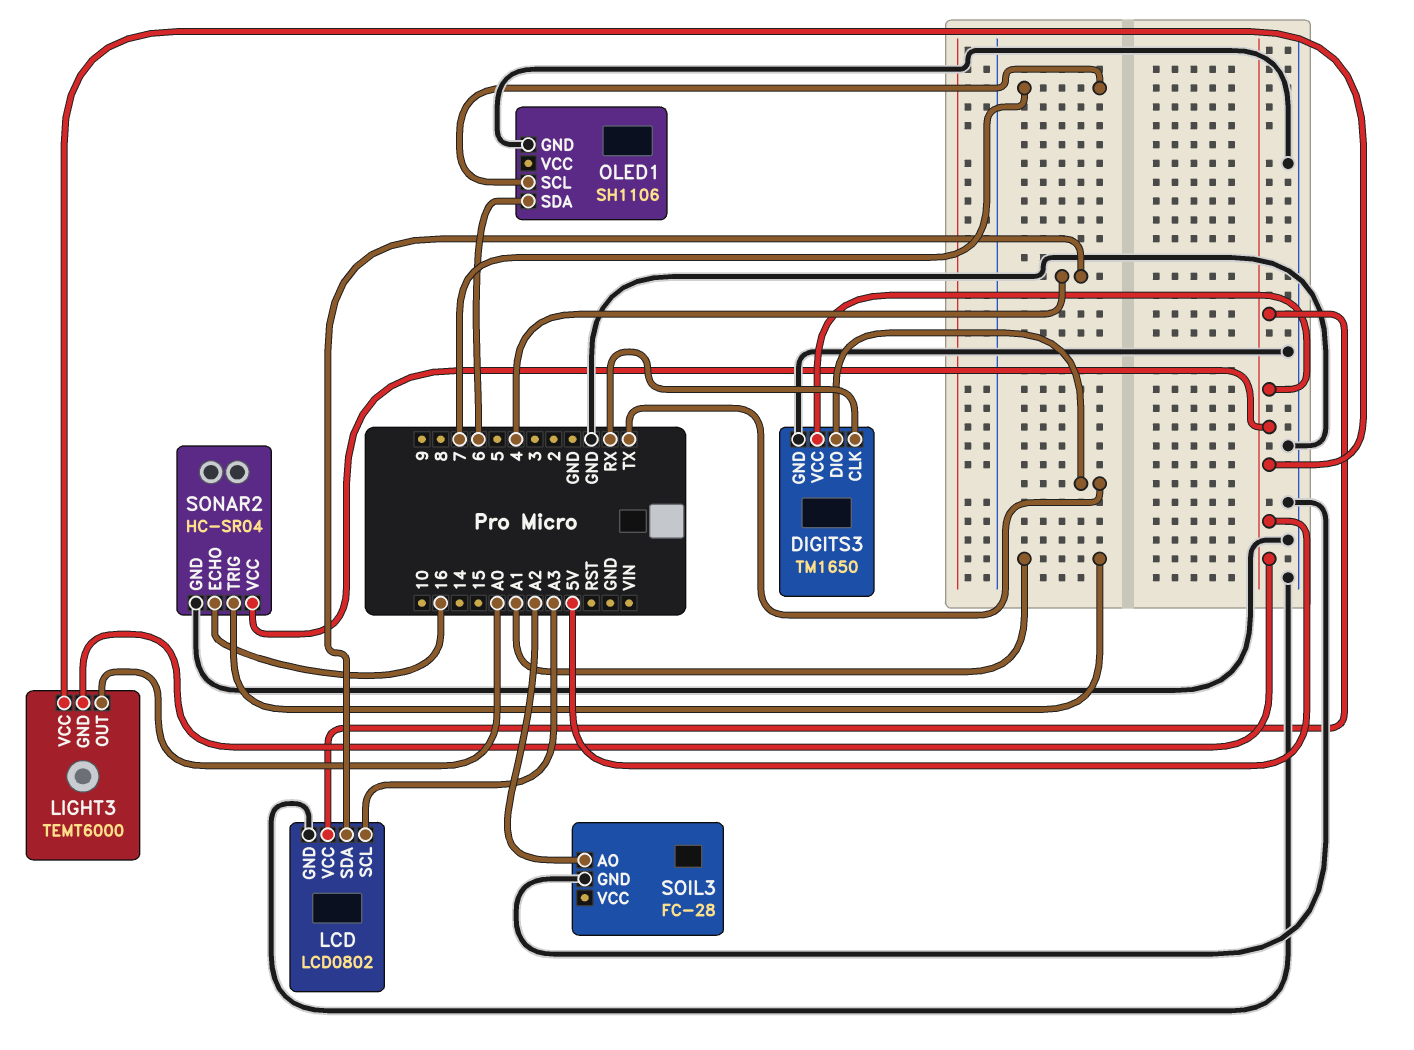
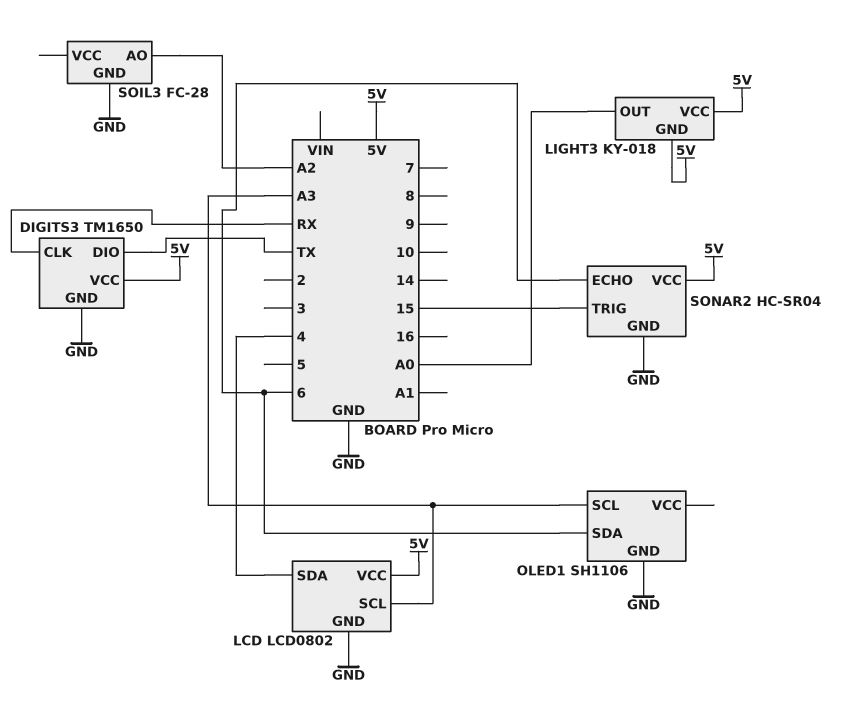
LIGHT3: TEMT6000 -> KY-018
OLED1 pin SCL: 7 -> A3
SONAR2 pin ECHO: 16 -> 6
SONAR2 pin TRIG: A1 -> 15

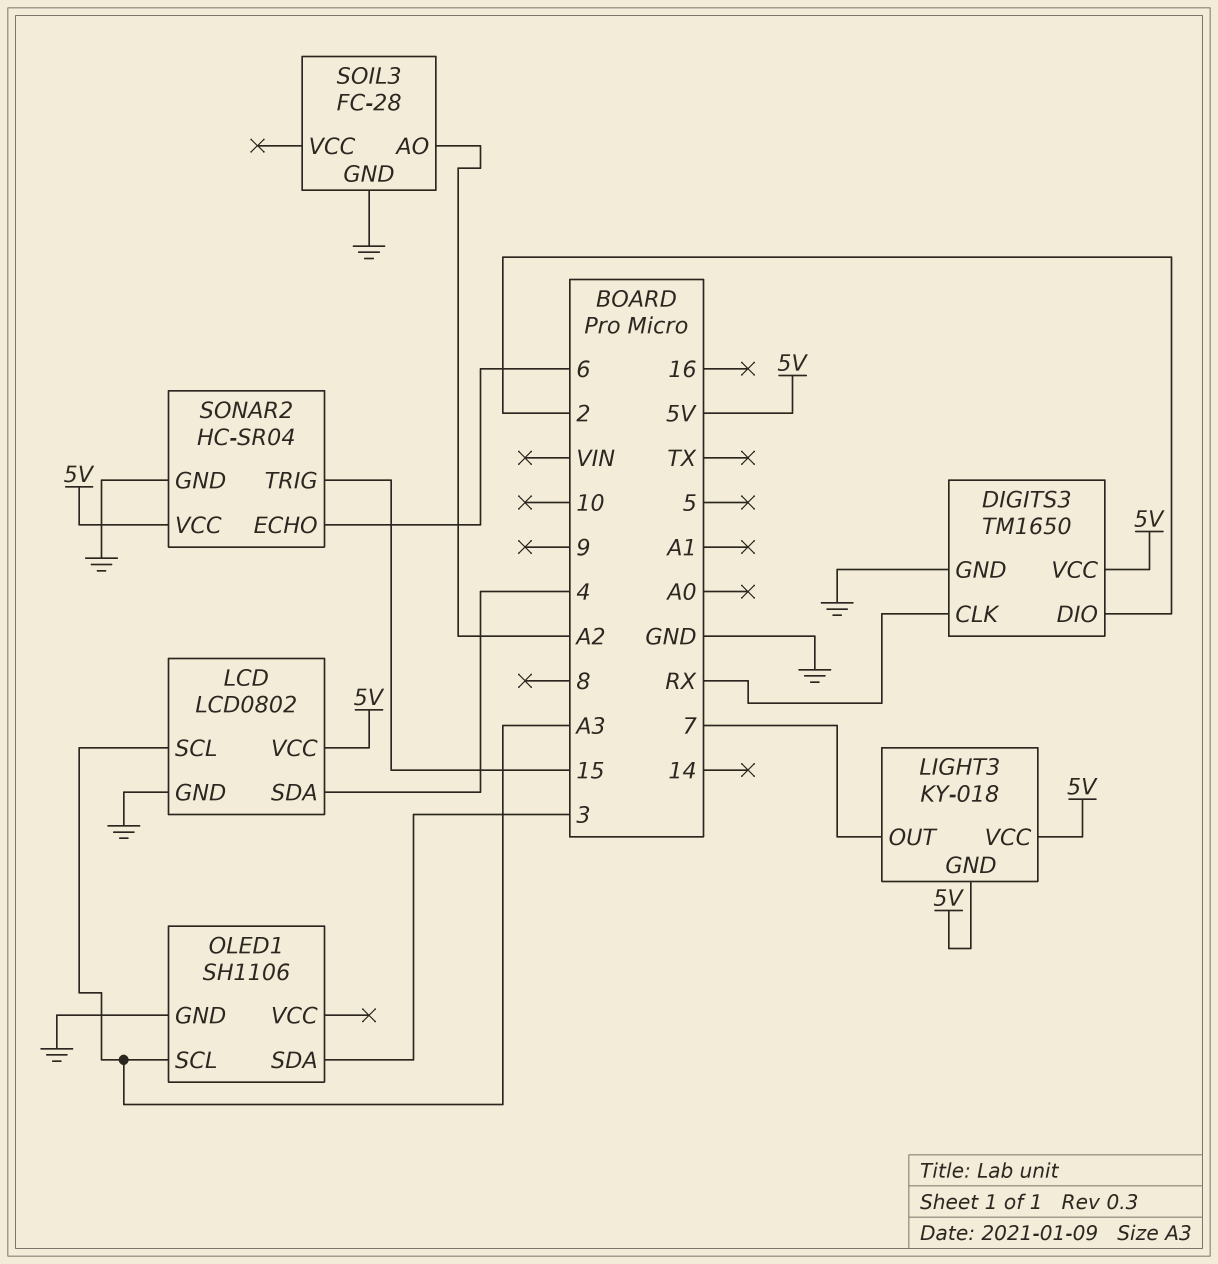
DIGITS3 pin DIO: TX -> 2
LIGHT3 pin OUT: A0 -> 7
OLED1 pin SDA: 6 -> 3

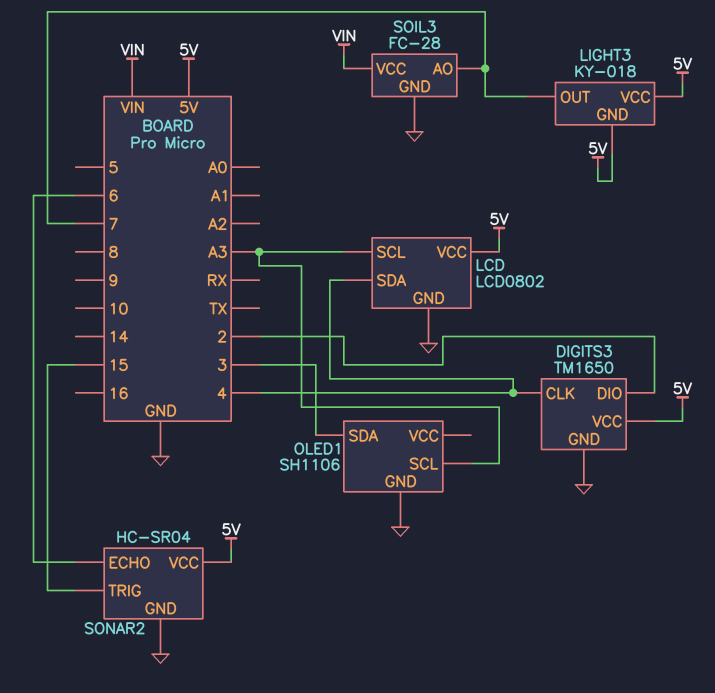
DIGITS3 pin CLK: RX -> 4
SOIL3 pin AO: A2 -> 7
SOIL3 pin VCC: none -> VIN

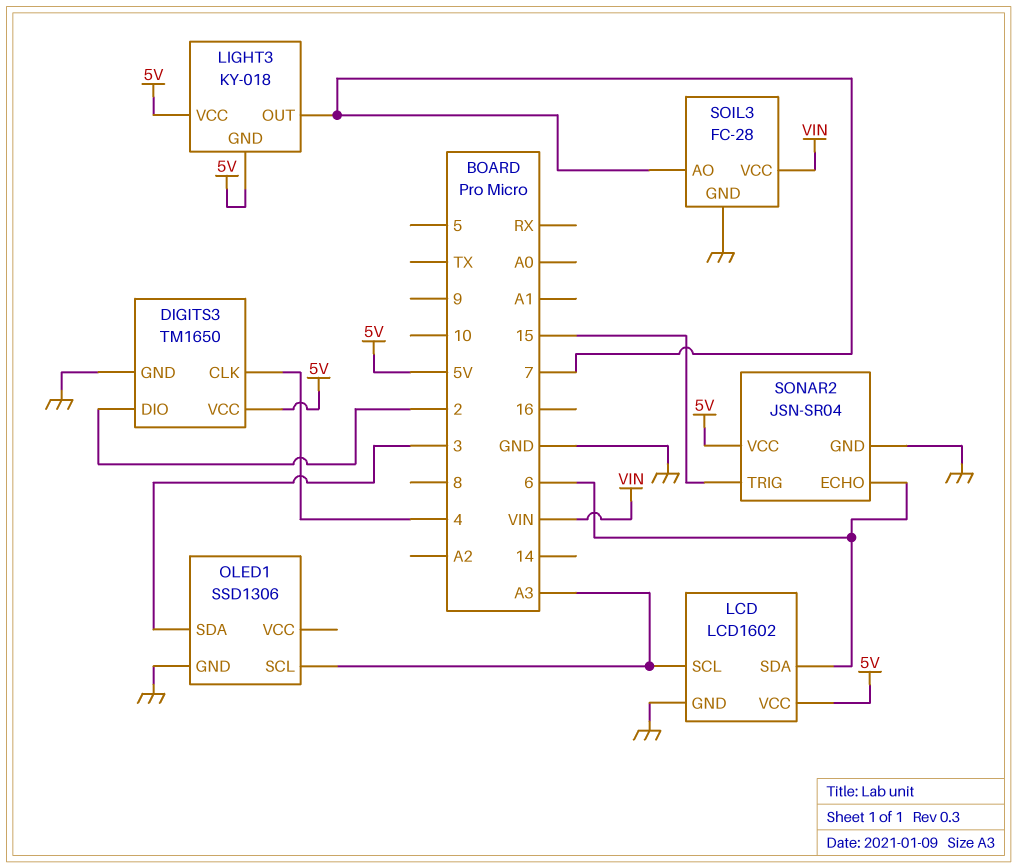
LCD: LCD0802 -> LCD1602
LCD pin SDA: 4 -> 6
OLED1: SH1106 -> SSD1306
SONAR2: HC-SR04 -> JSN-SR04

